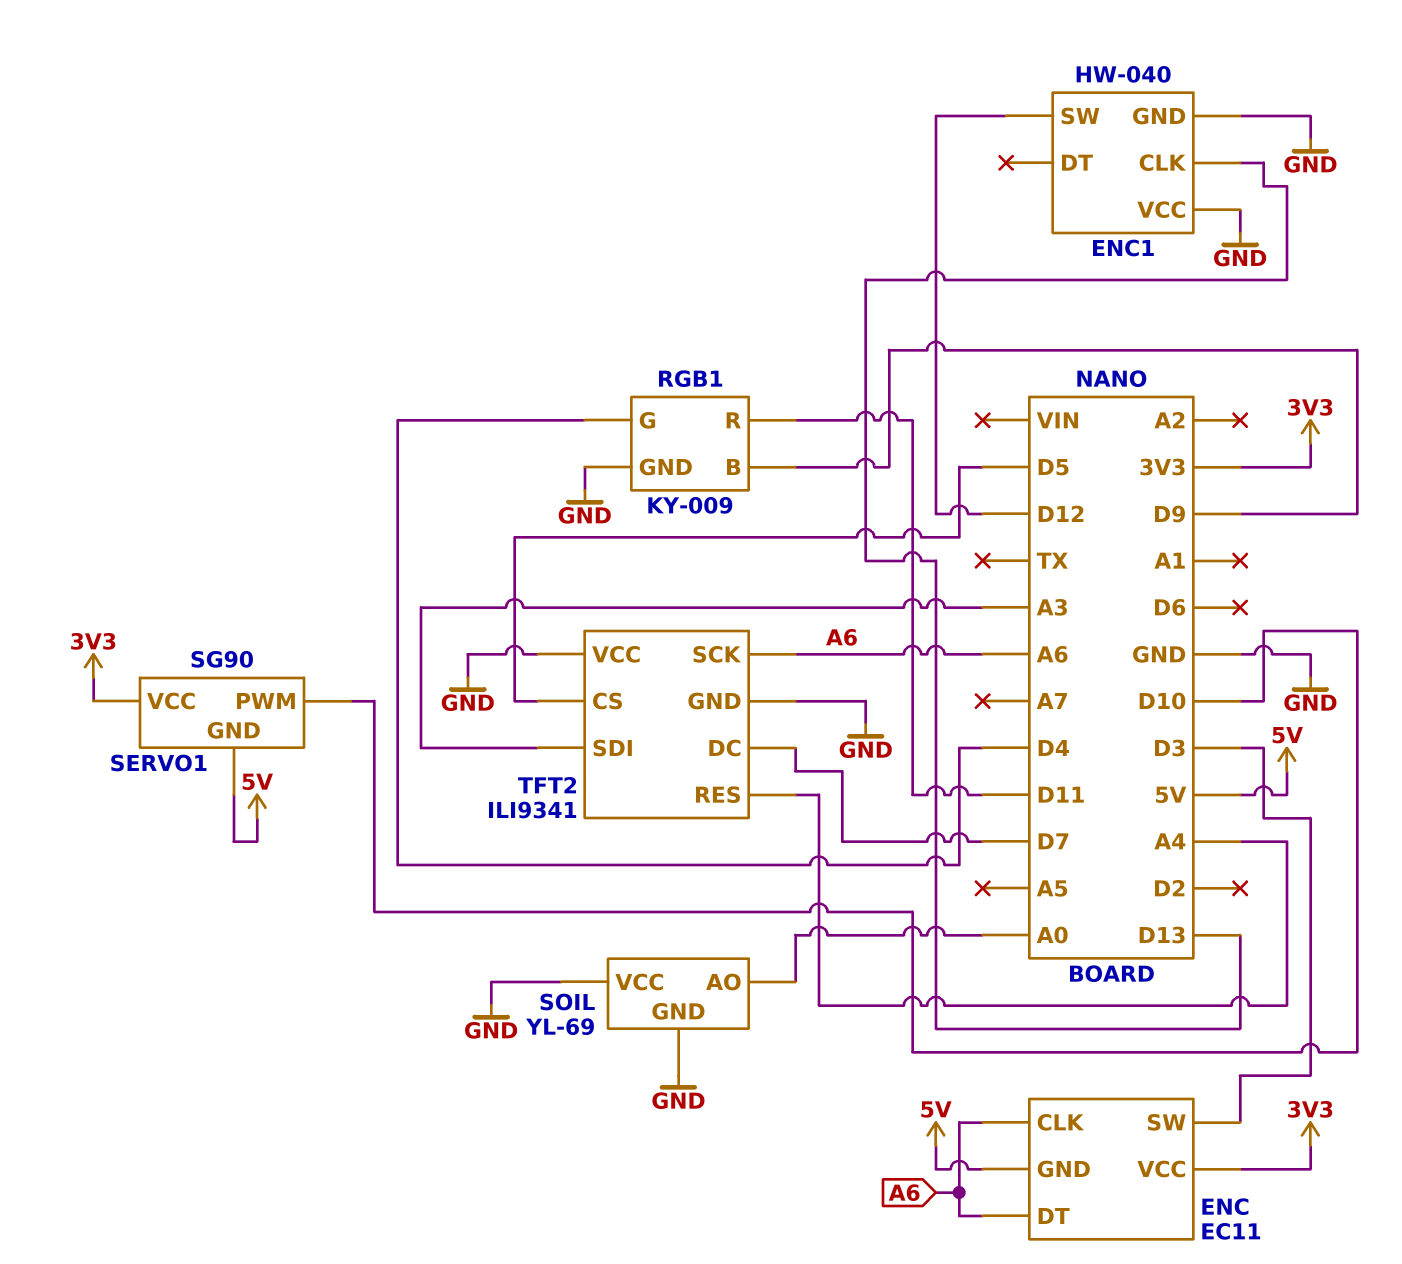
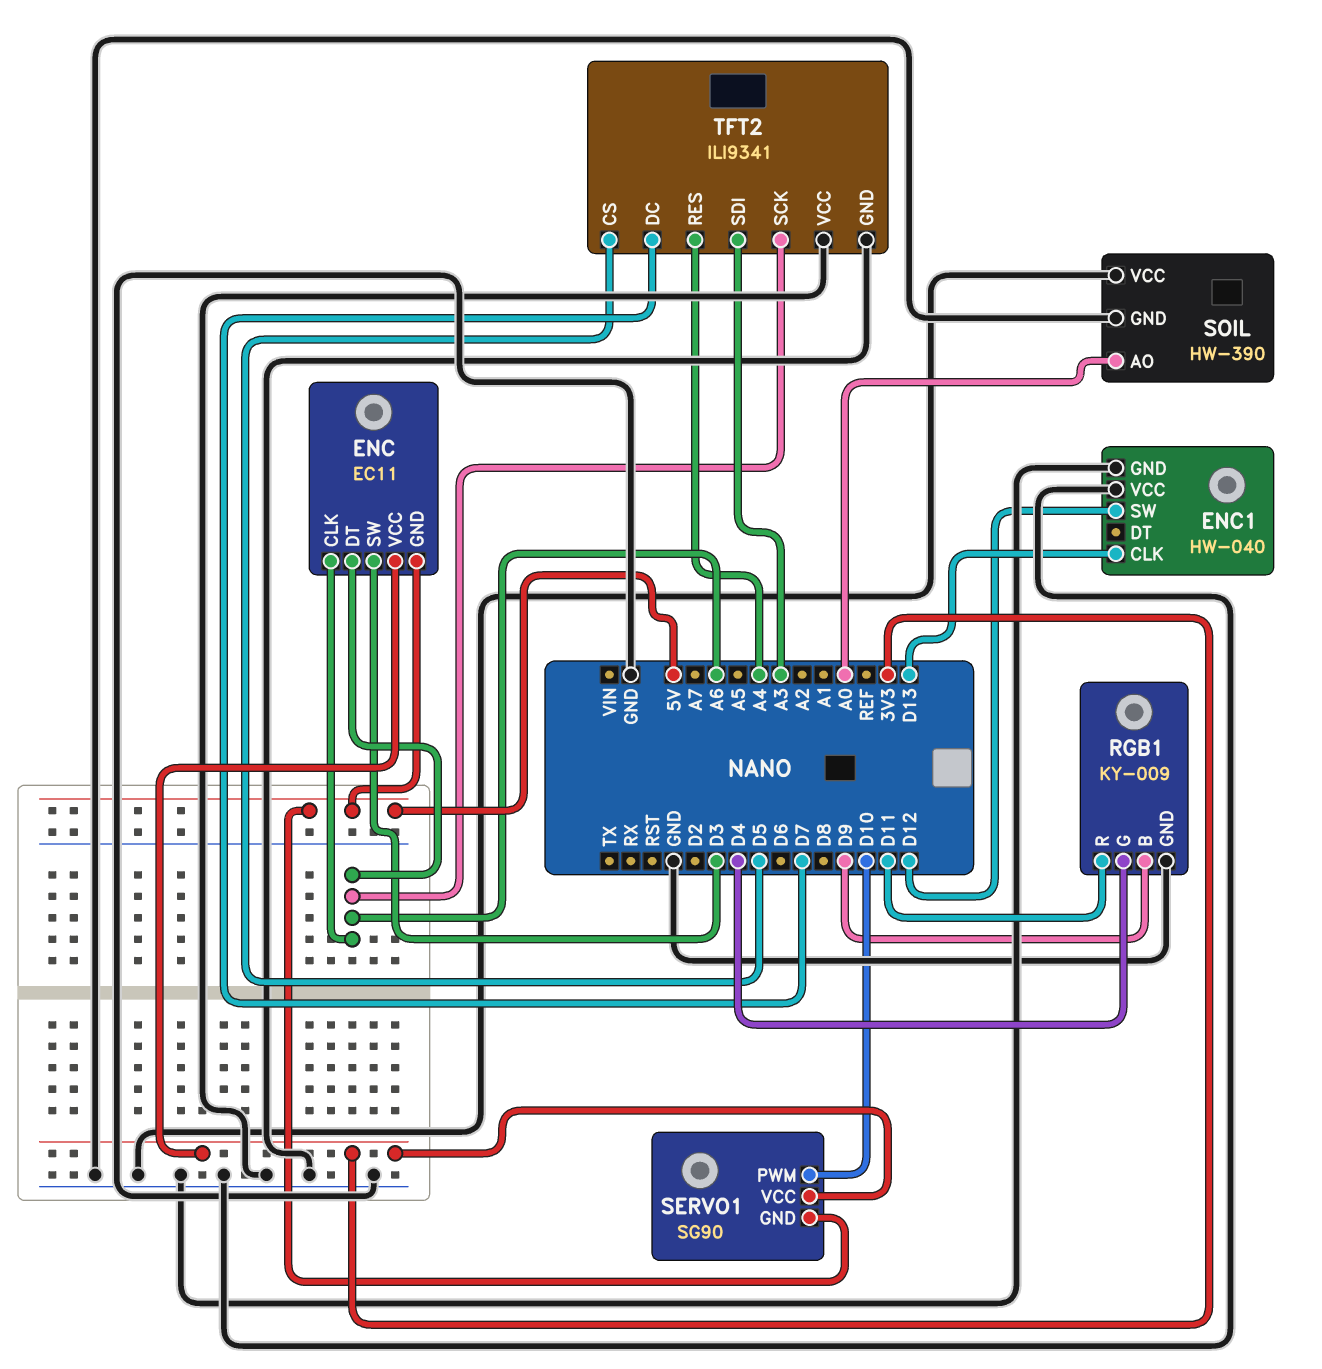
SOIL: YL-69 -> HW-390

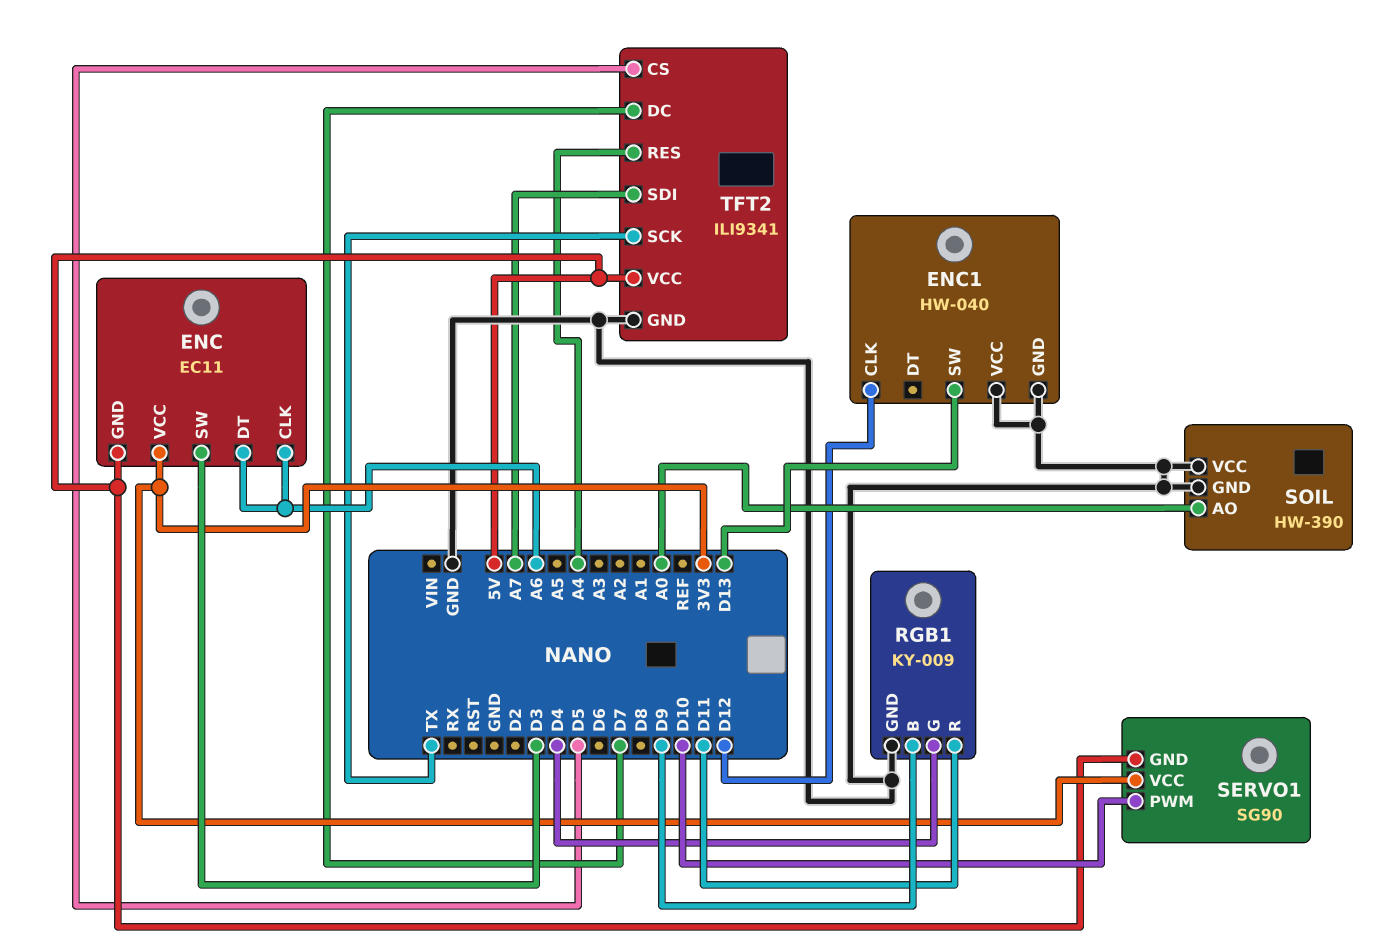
ENC1 pin CLK: D13 -> D12
ENC1 pin SW: D12 -> D13
TFT2 pin SCK: A6 -> TX
TFT2 pin SDI: A3 -> A7
TFT2 pin VCC: GND -> 5V

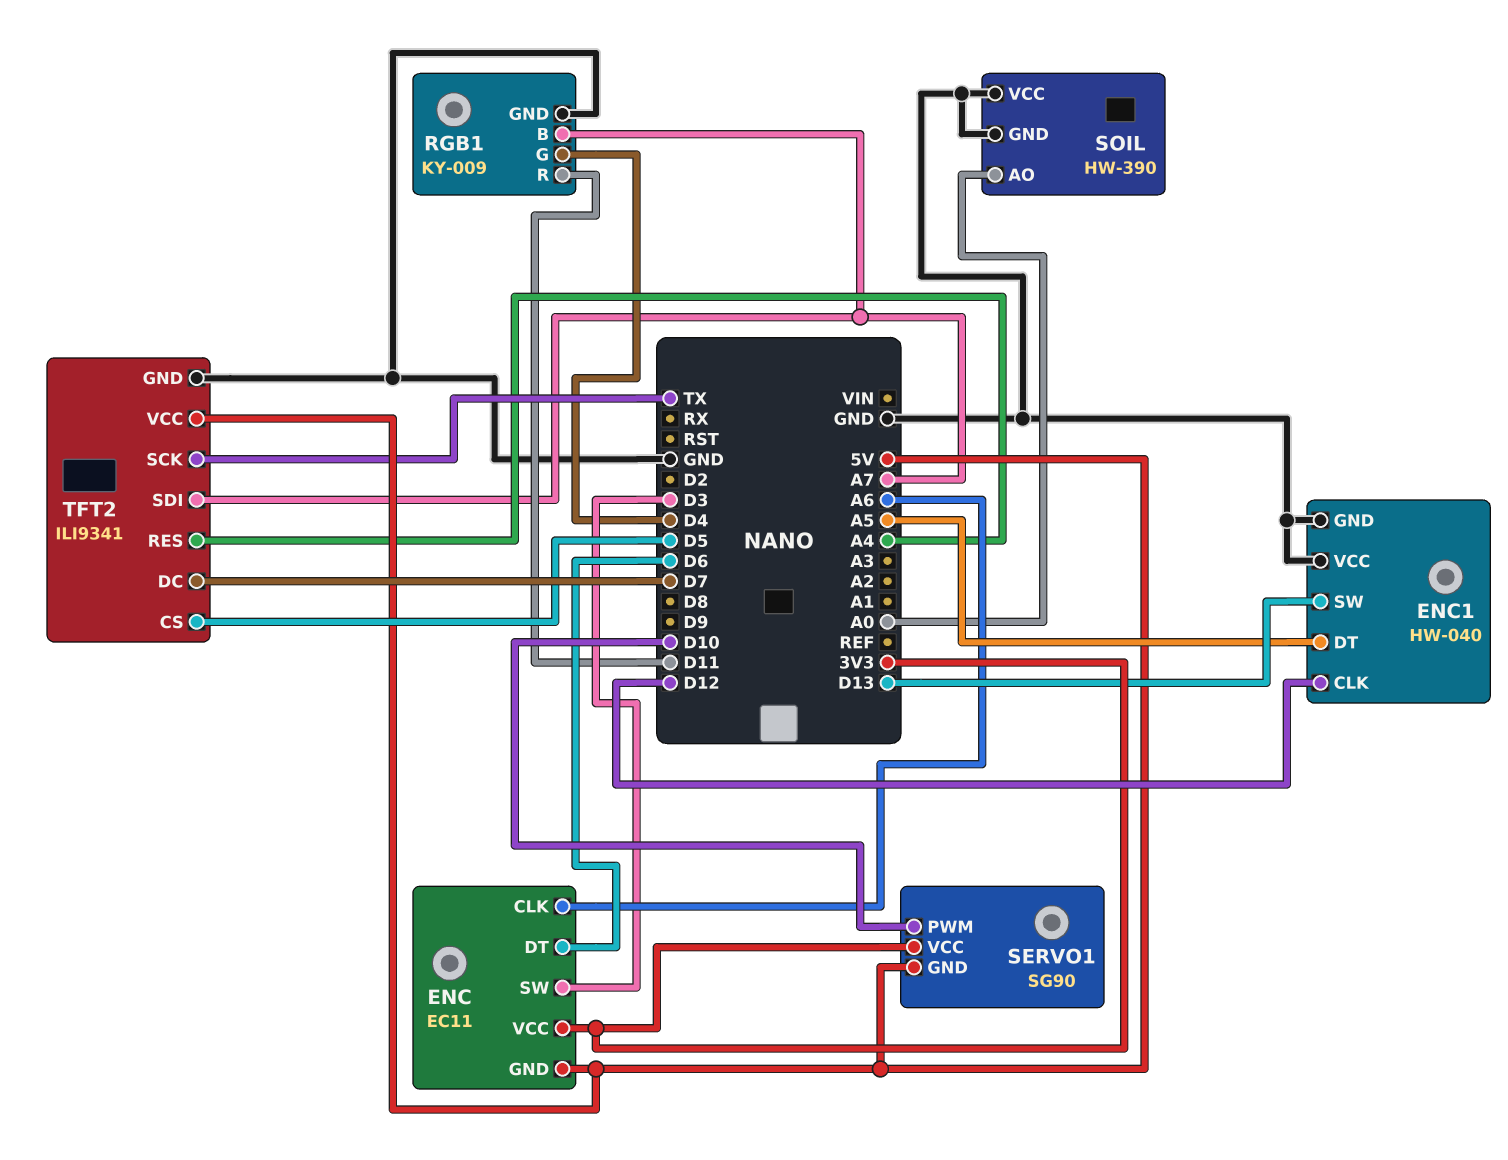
ENC pin DT: A6 -> D6
ENC1 pin DT: none -> A5
RGB1 pin B: D9 -> A7

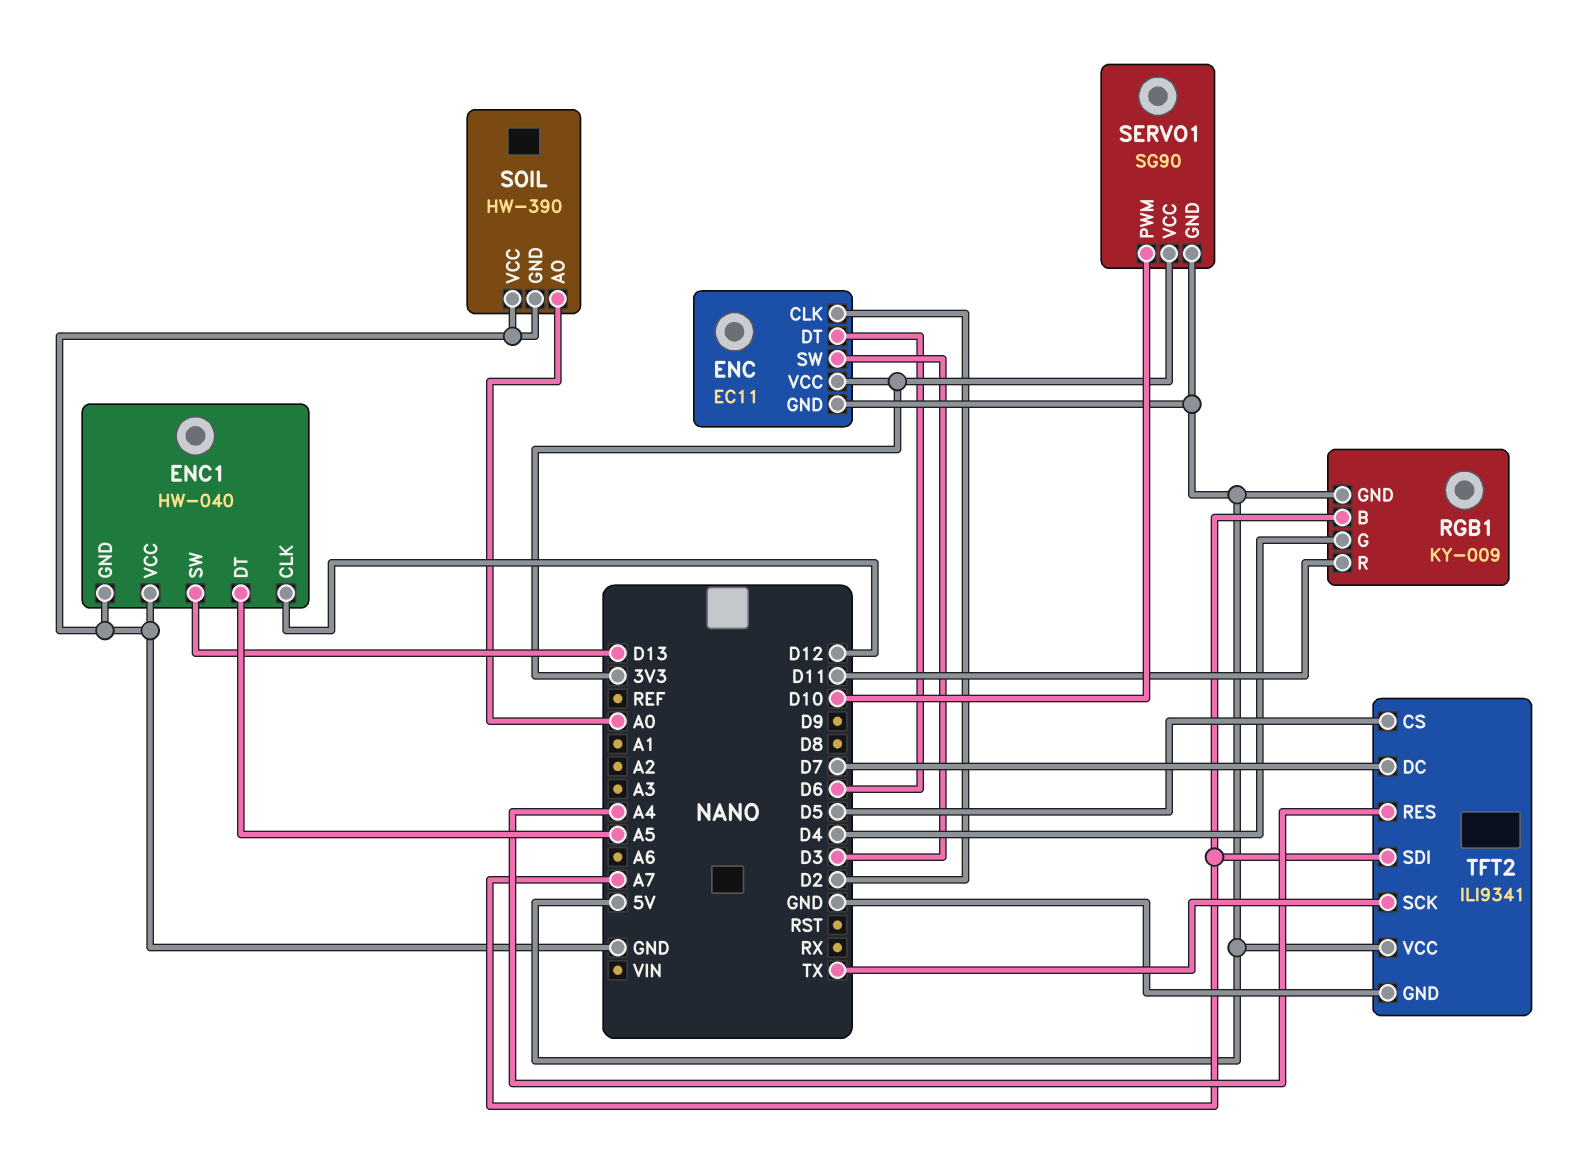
ENC pin CLK: A6 -> D2
RGB1 pin GND: GND -> 5V

